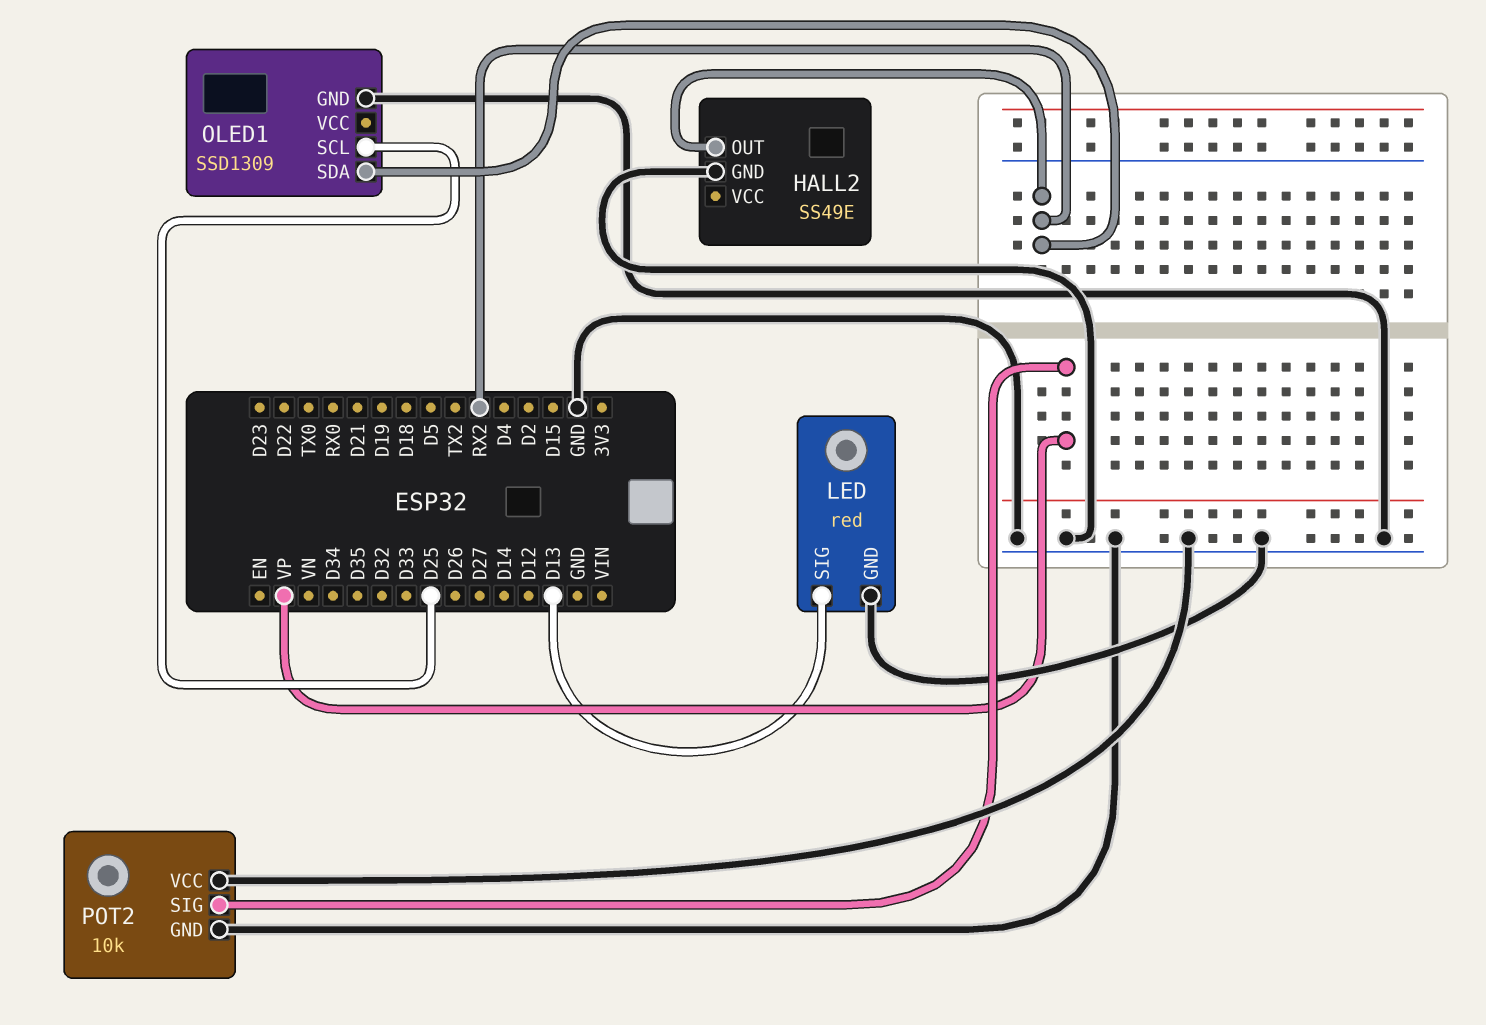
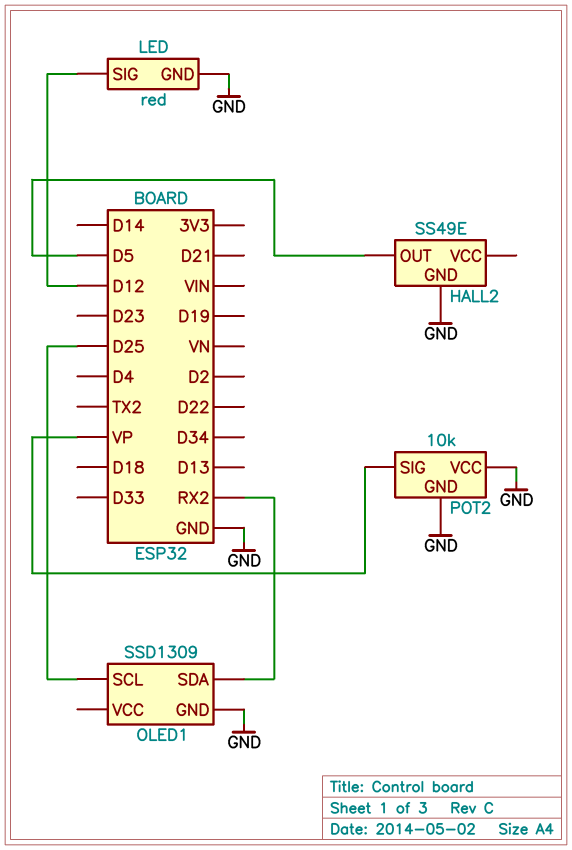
HALL2 pin OUT: RX2 -> D5
LED pin SIG: D13 -> D12

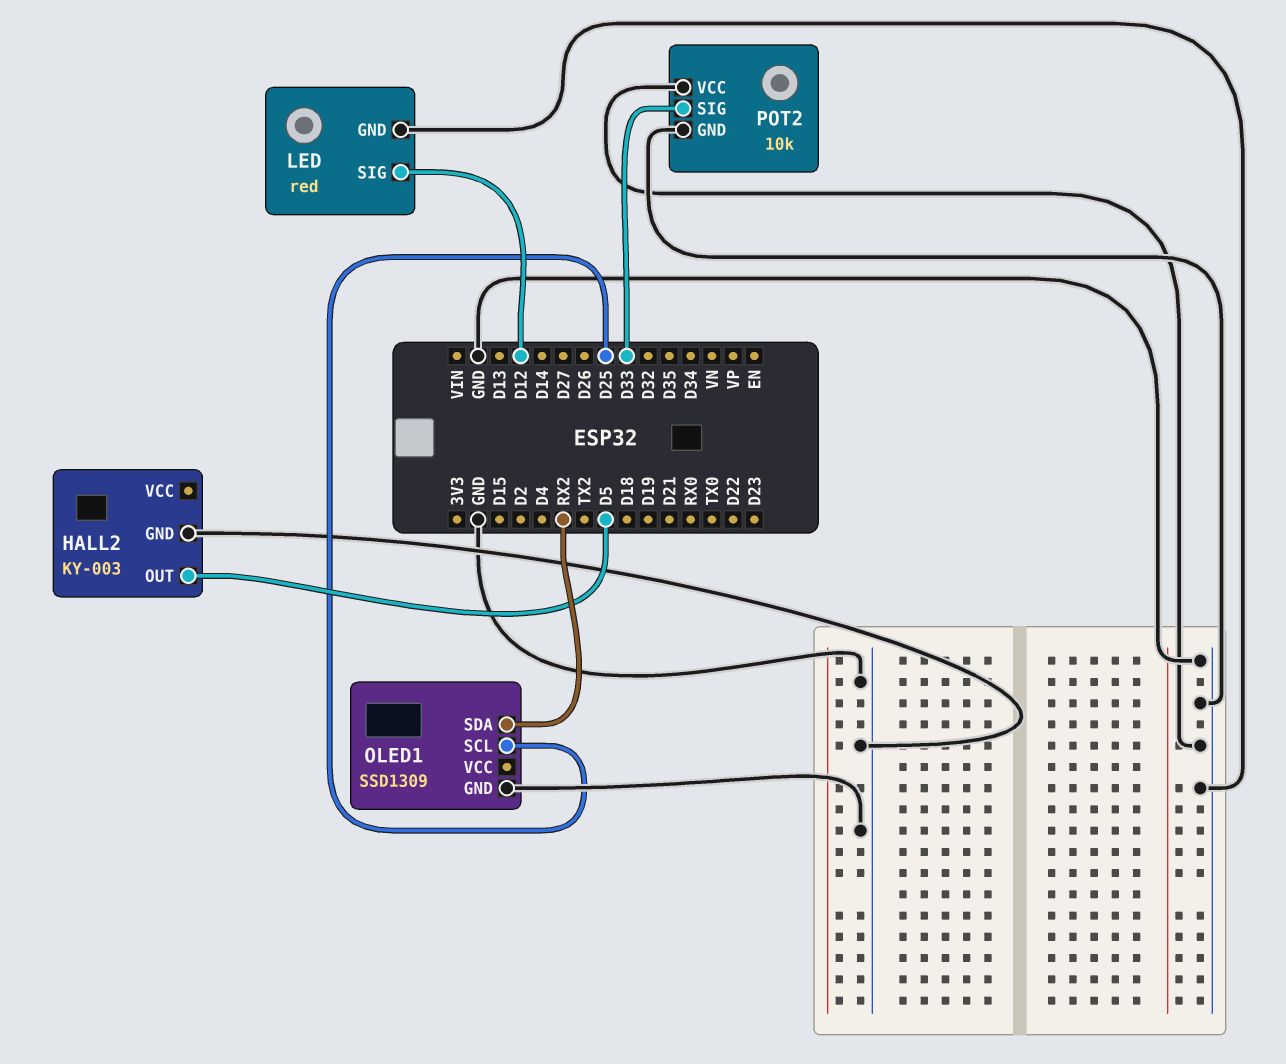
HALL2: SS49E -> KY-003
POT2 pin SIG: VP -> D33

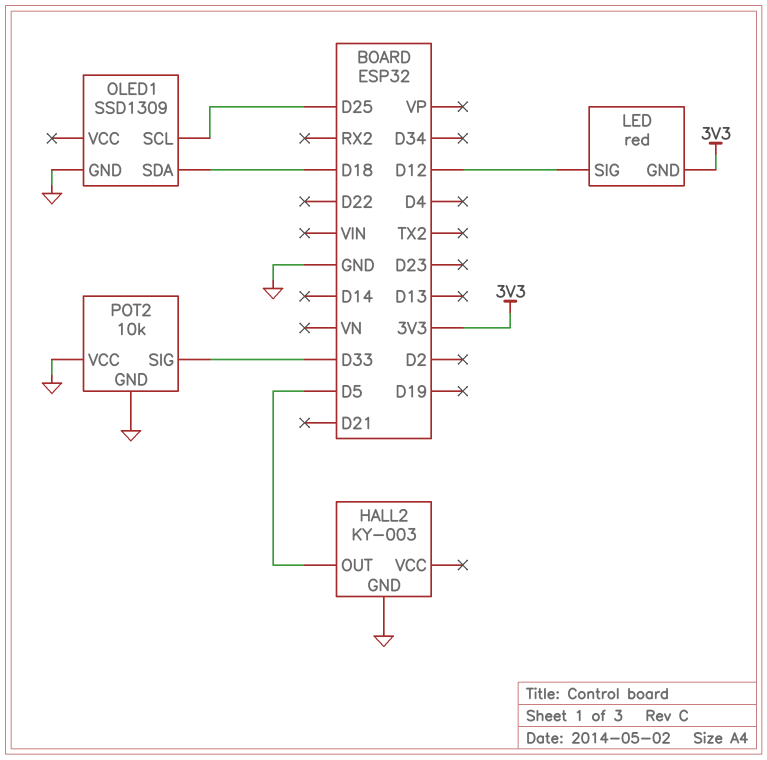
LED pin GND: GND -> 3V3
OLED1 pin SDA: RX2 -> D18

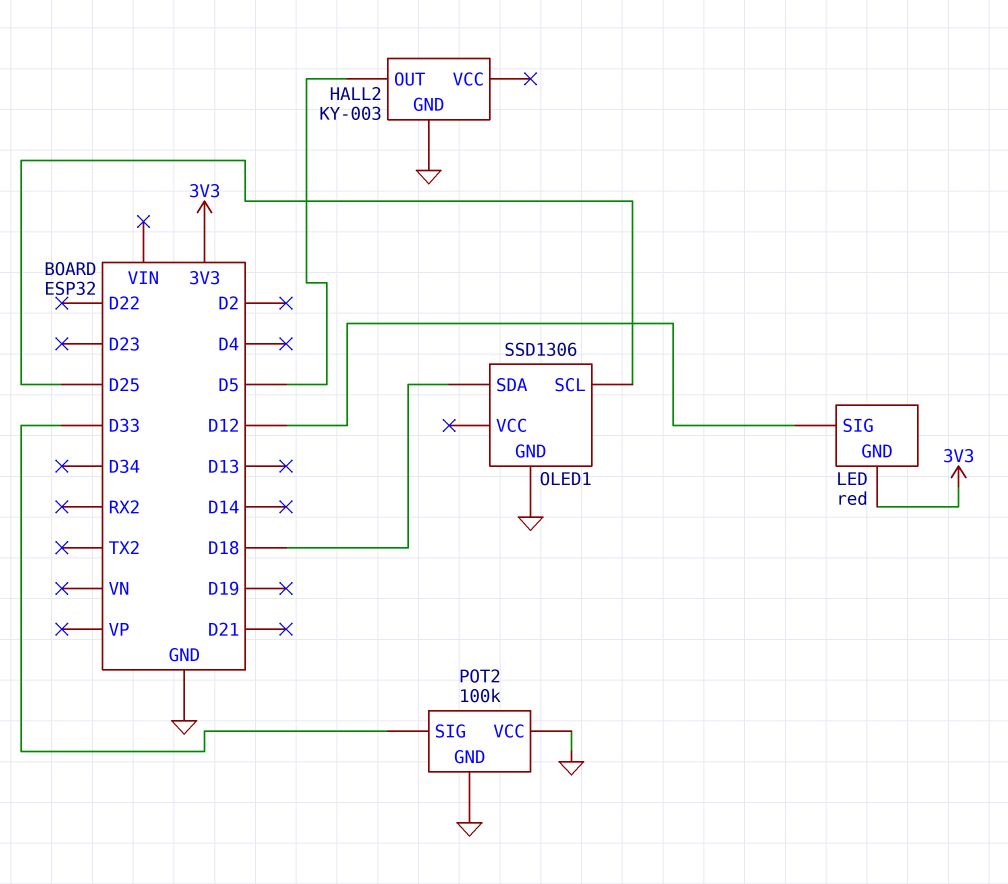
OLED1: SSD1309 -> SSD1306
POT2: 10k -> 100k

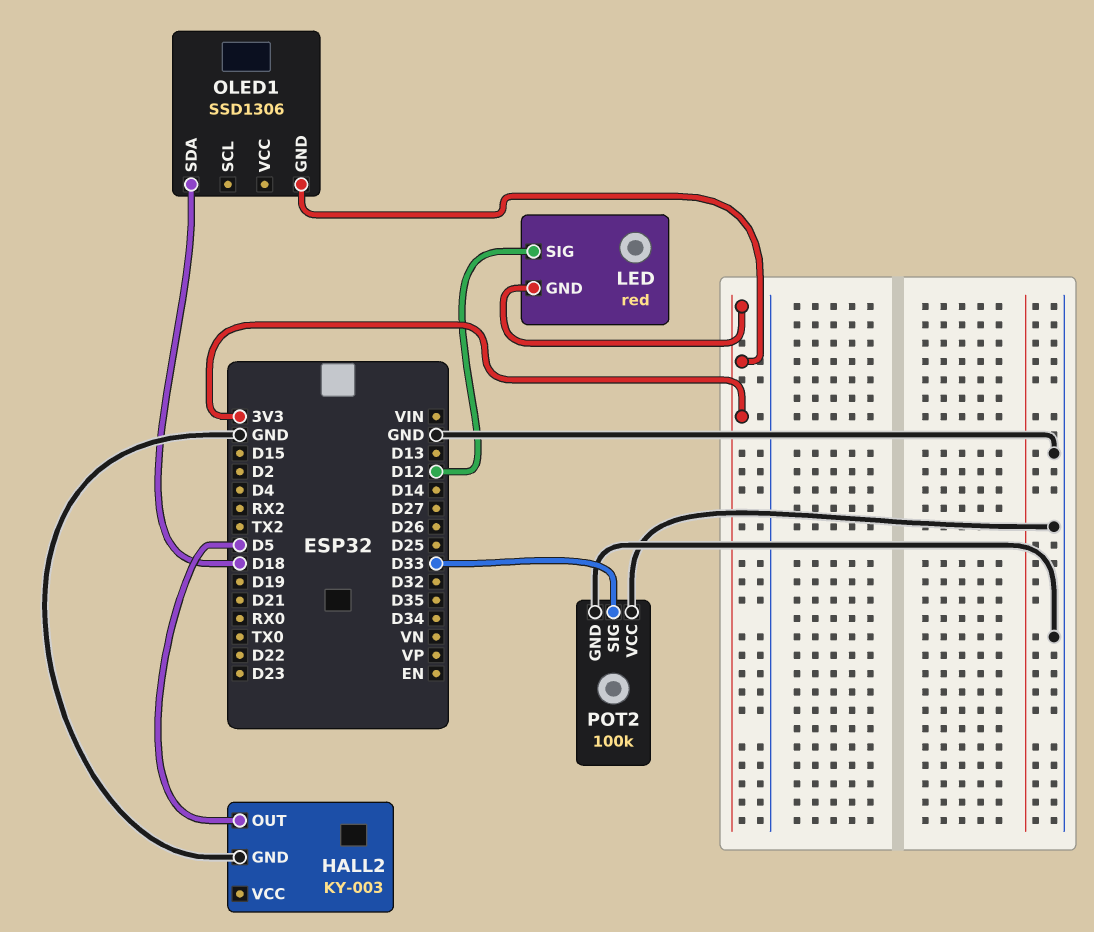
OLED1 pin GND: GND -> 3V3
OLED1 pin SCL: D25 -> none

